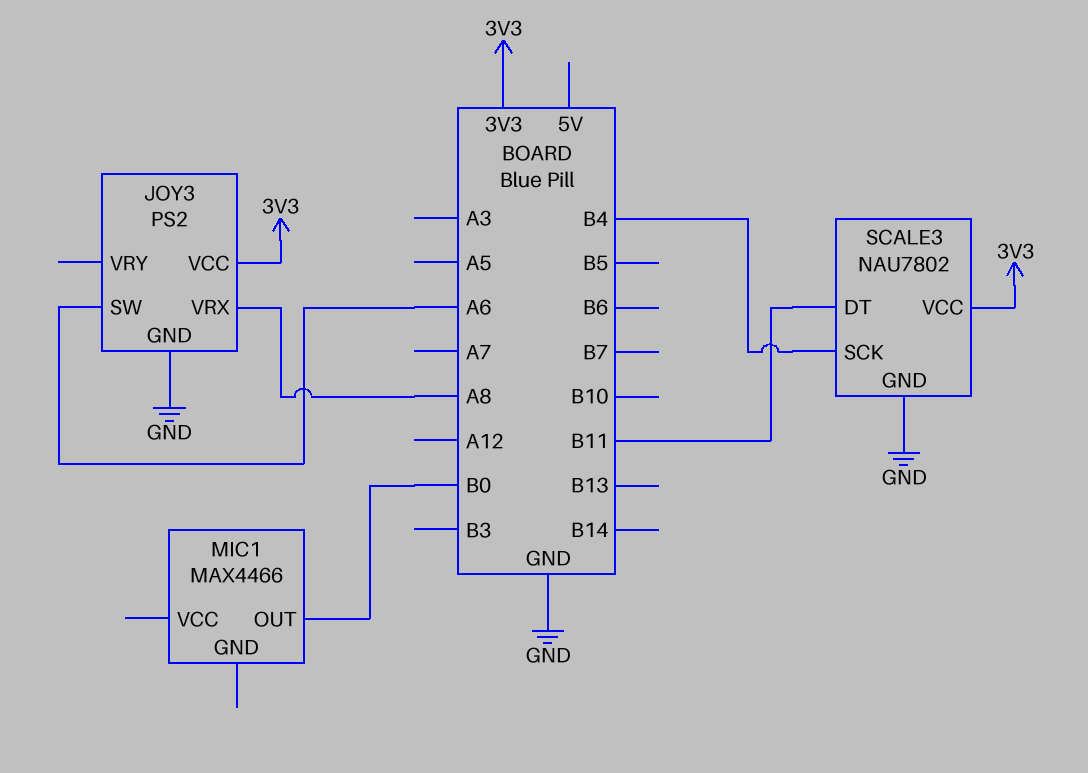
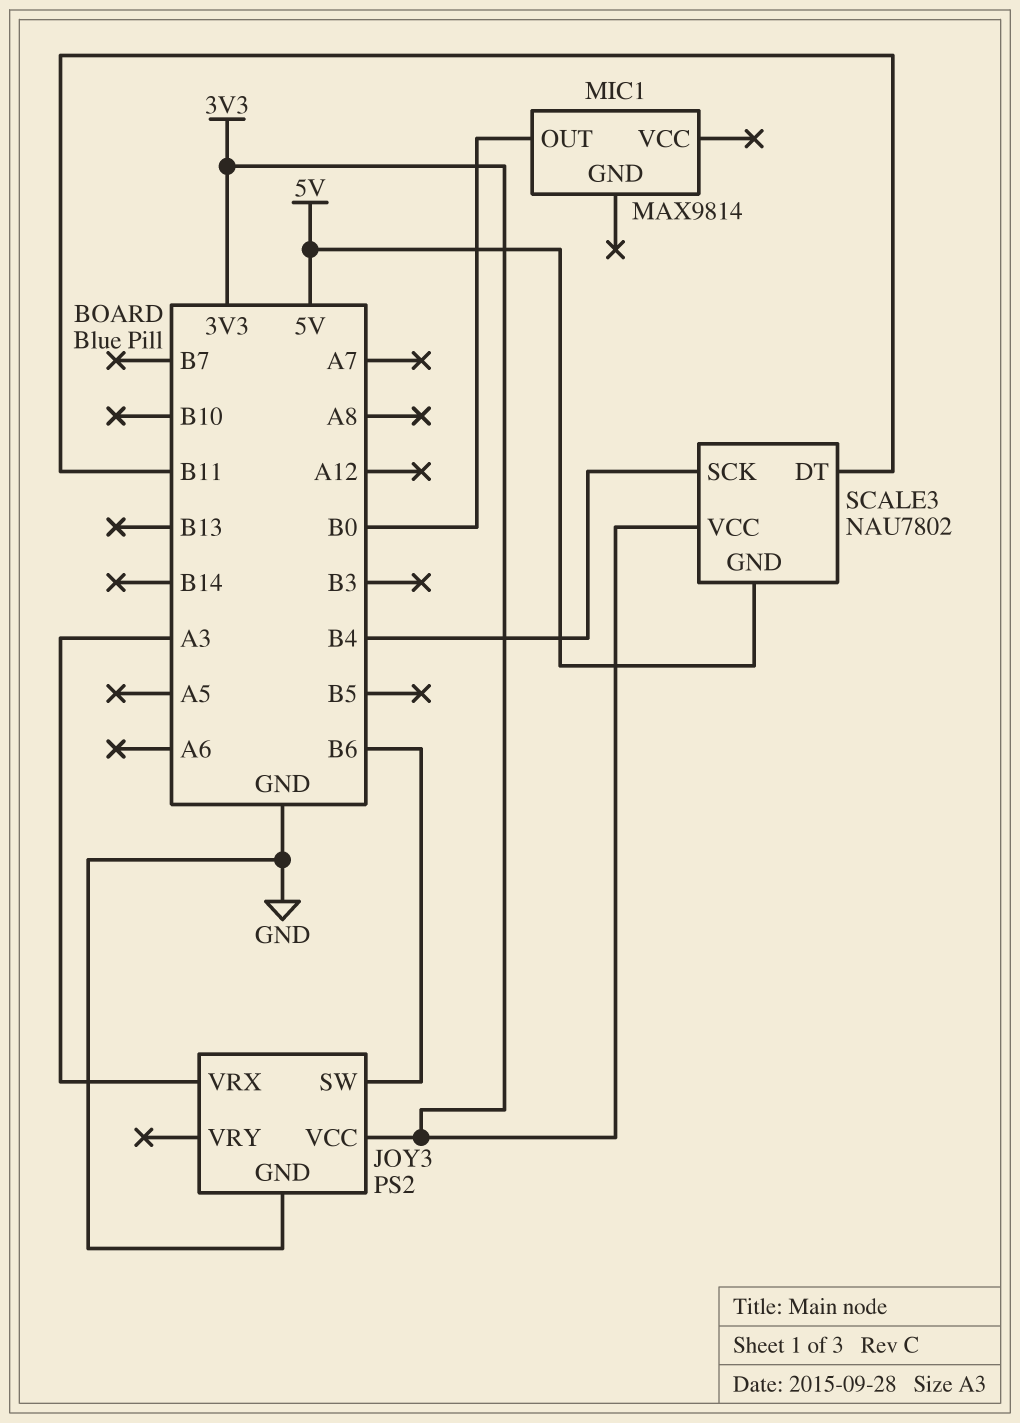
JOY3 pin SW: A6 -> B6
JOY3 pin VRX: A8 -> A3
MIC1: MAX4466 -> MAX9814
SCALE3 pin GND: GND -> 5V

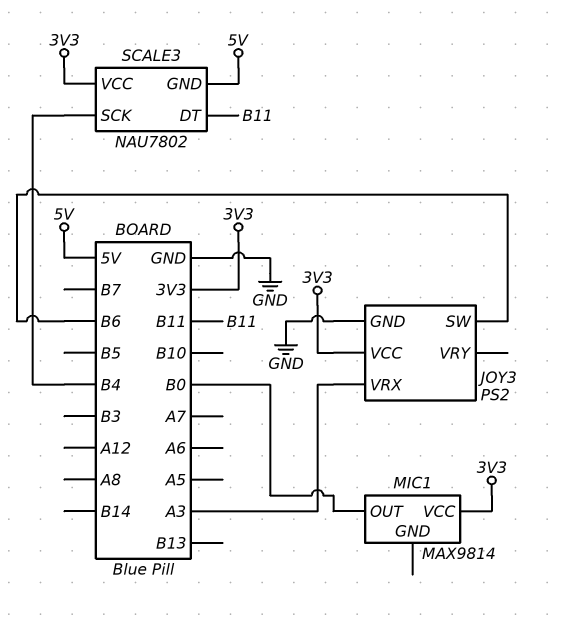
MIC1 pin VCC: none -> 3V3

